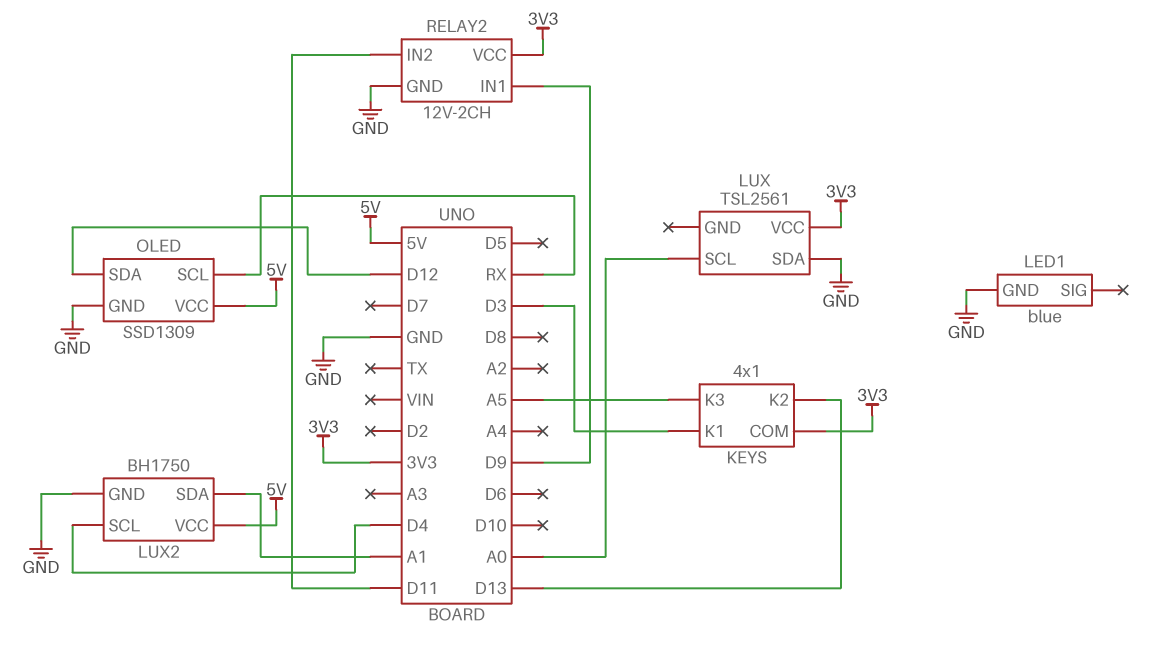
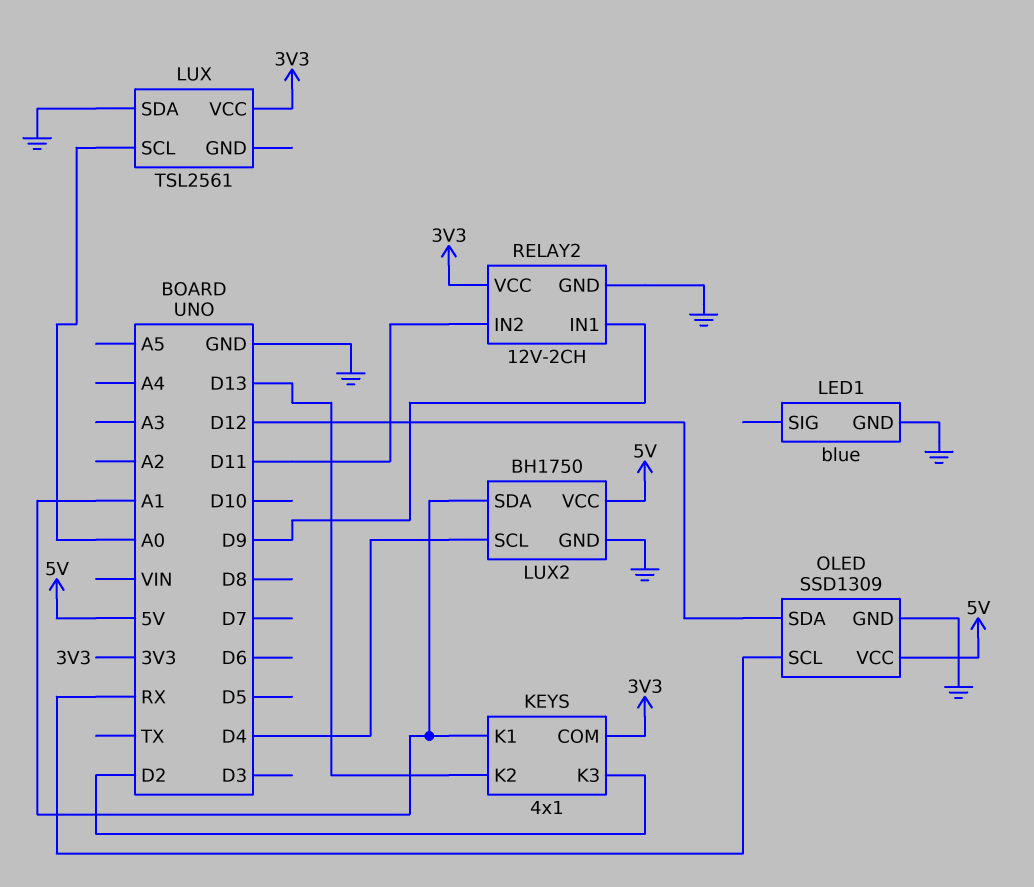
KEYS pin K1: D3 -> A1
KEYS pin K3: A5 -> D2

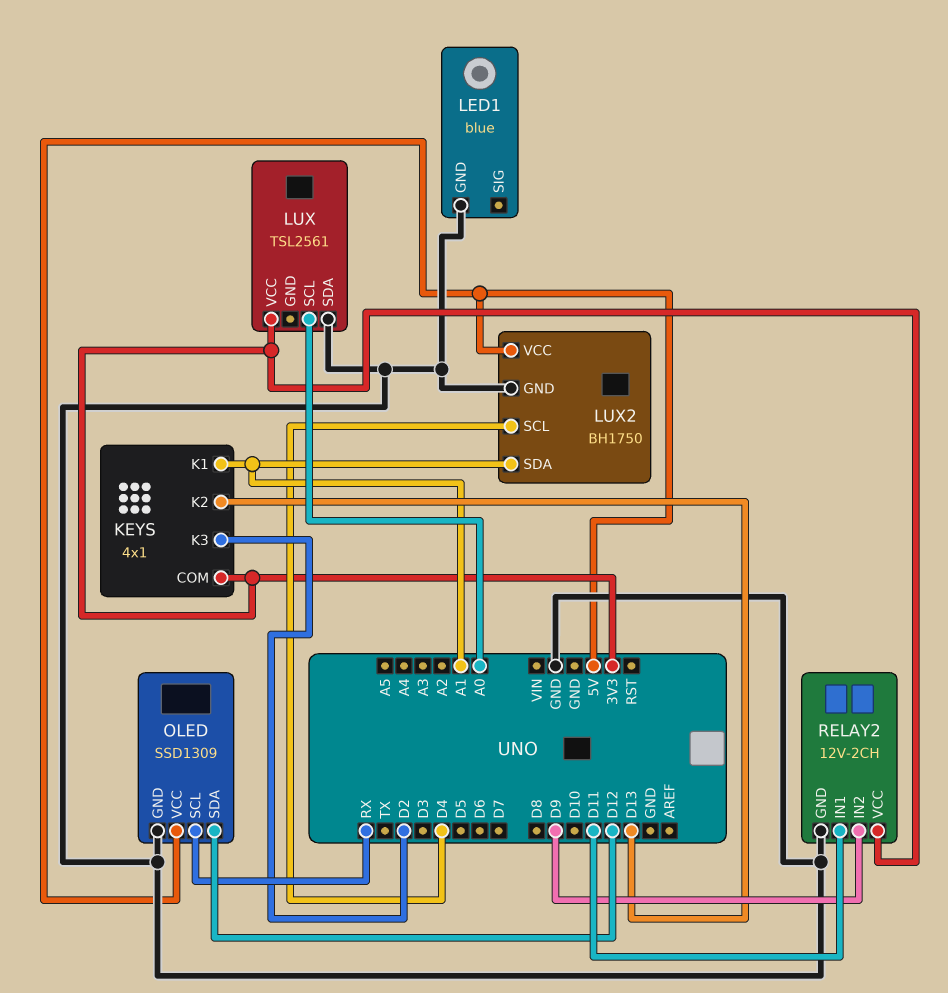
RELAY2 pin IN1: D9 -> D11
RELAY2 pin IN2: D11 -> D9

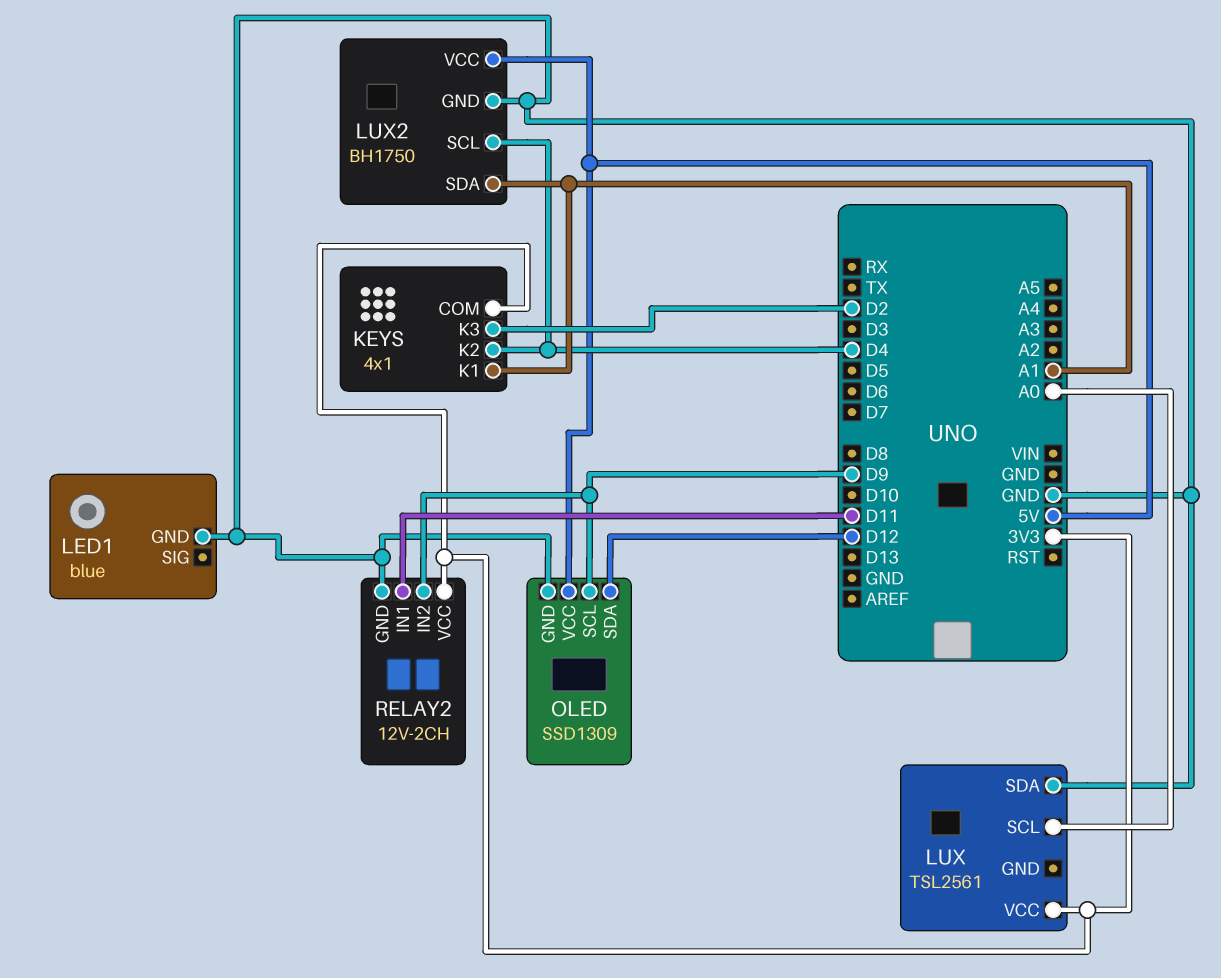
KEYS pin K2: D13 -> D4
OLED pin SCL: RX -> D9

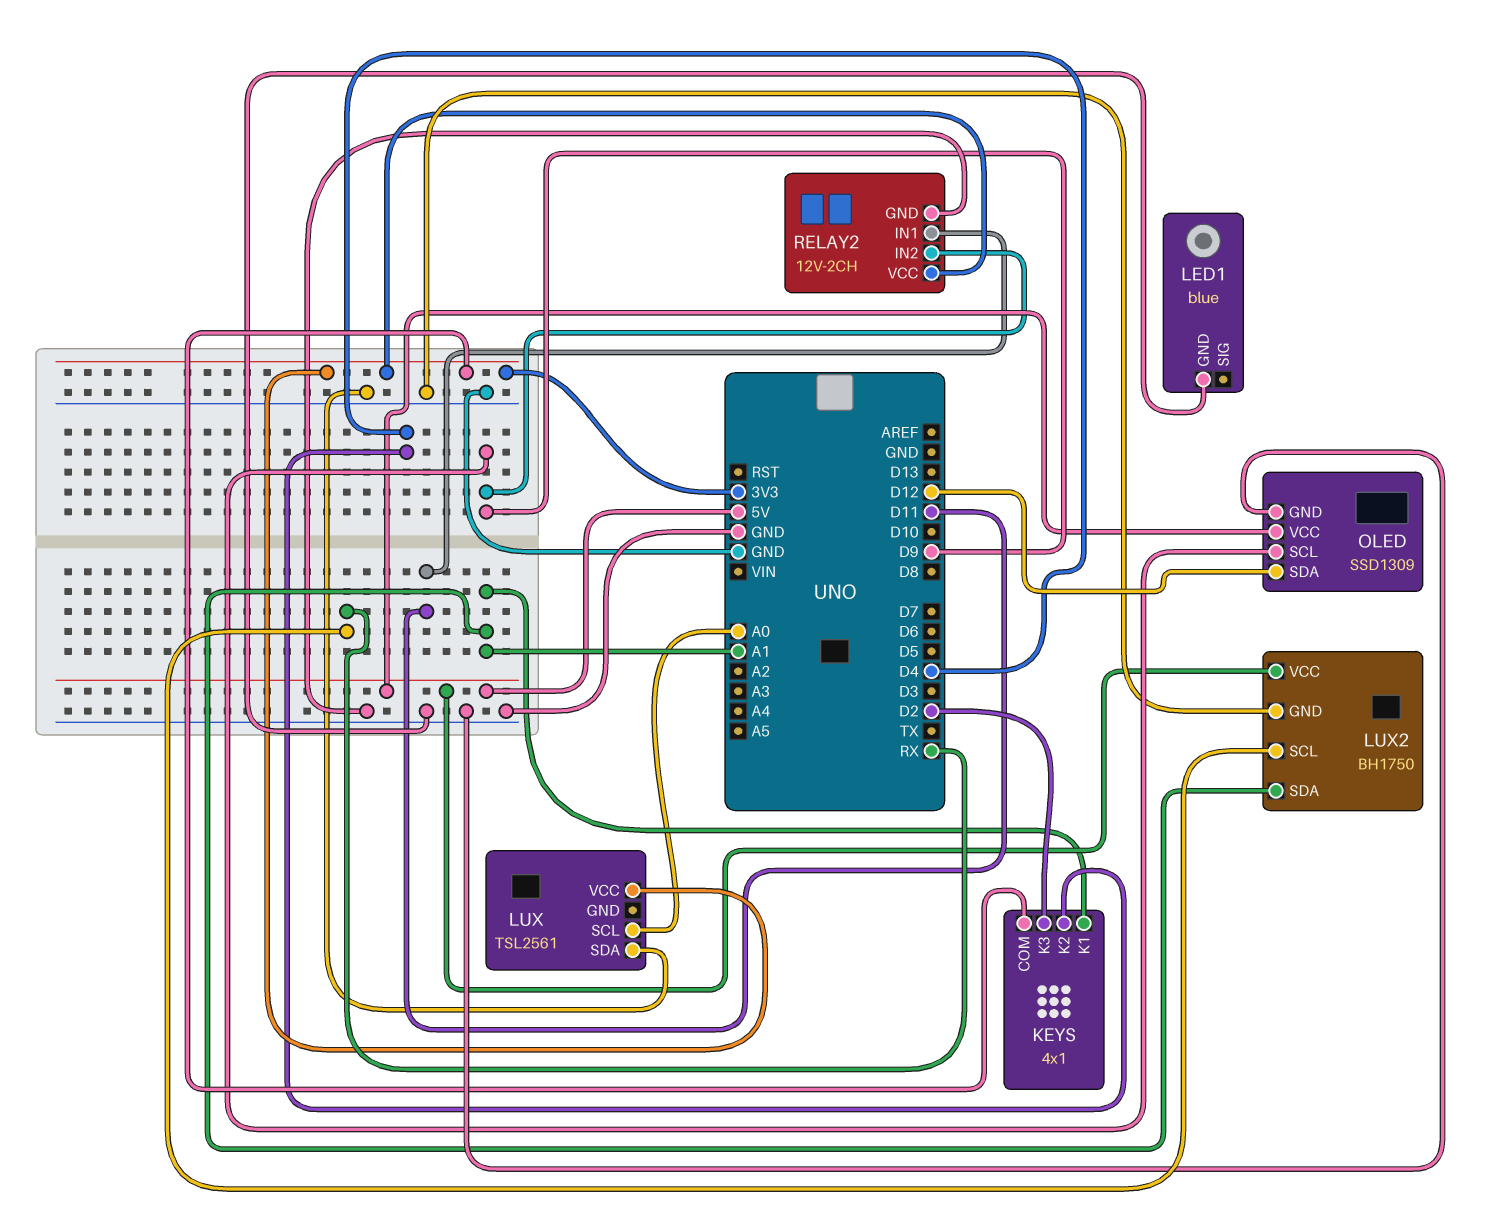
LUX2 pin SCL: D4 -> RX

